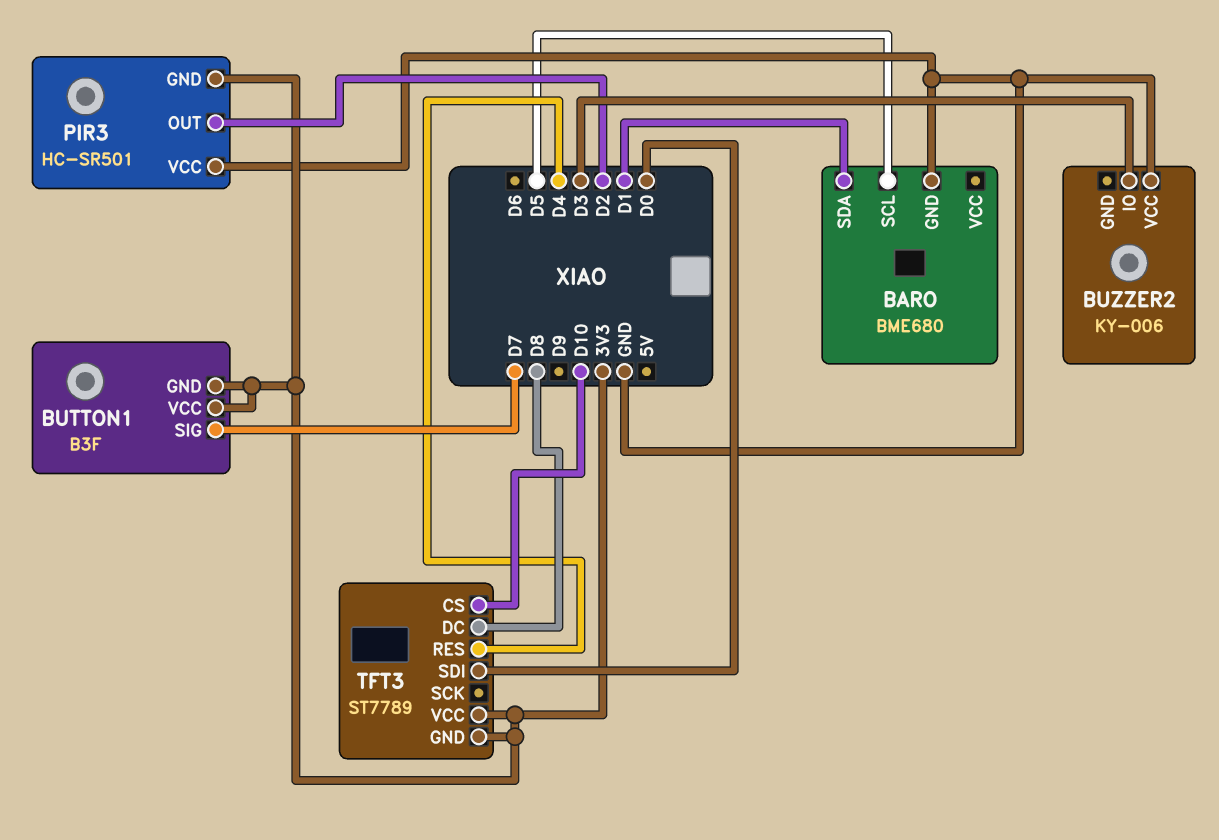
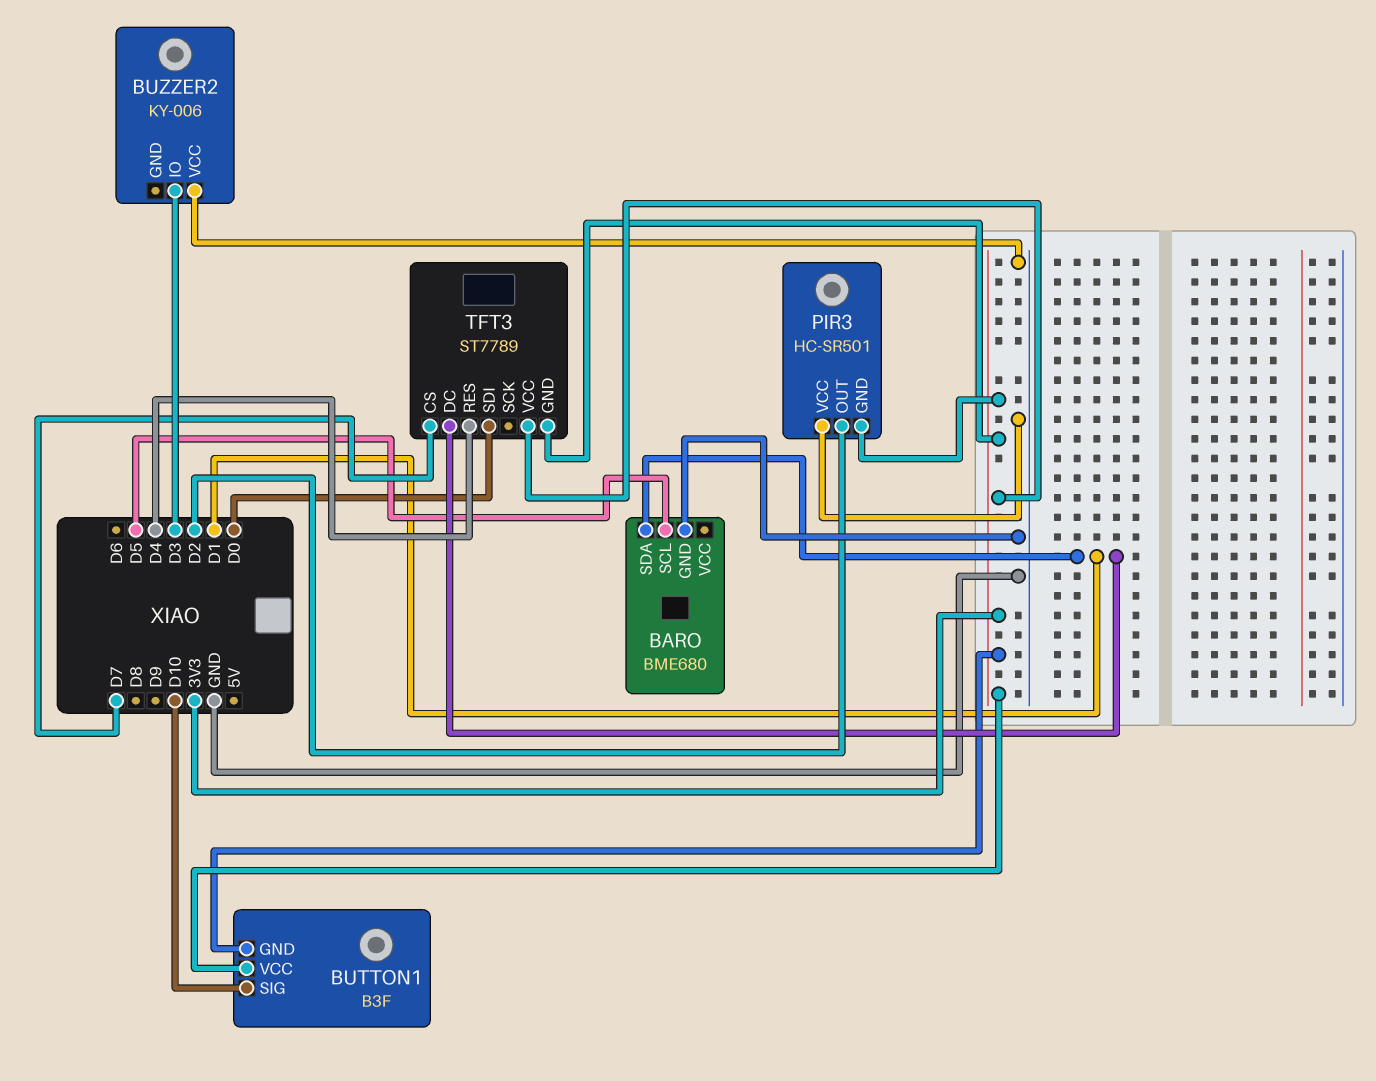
BUTTON1 pin SIG: D7 -> D10
TFT3 pin CS: D10 -> D7
TFT3 pin DC: D8 -> D1

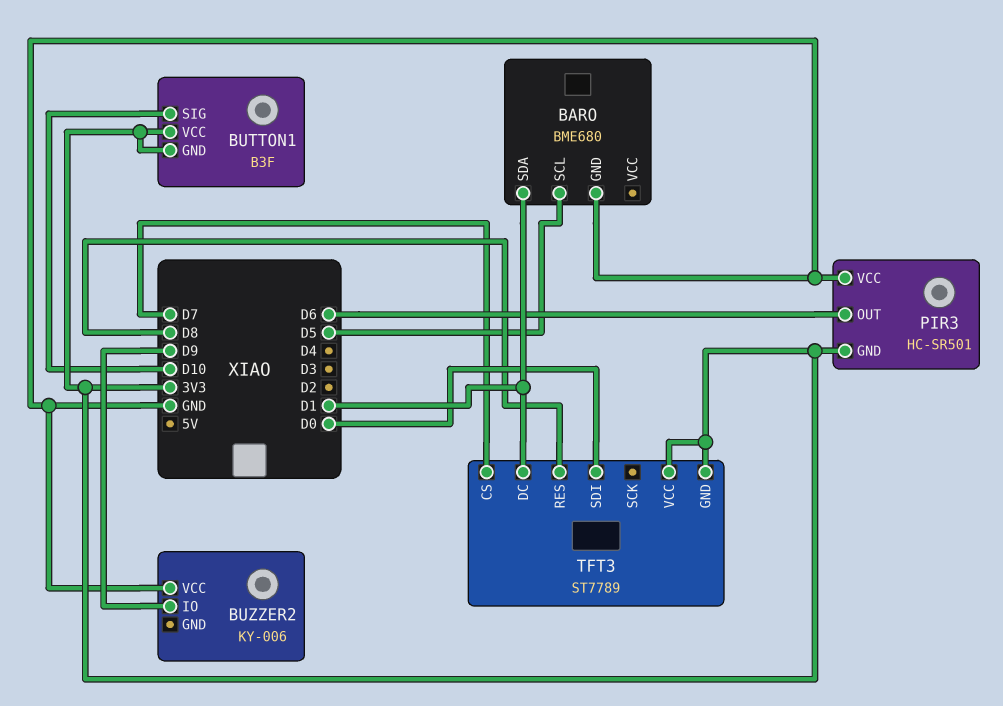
BUZZER2 pin IO: D3 -> D9
PIR3 pin OUT: D2 -> D6
TFT3 pin RES: D4 -> D8

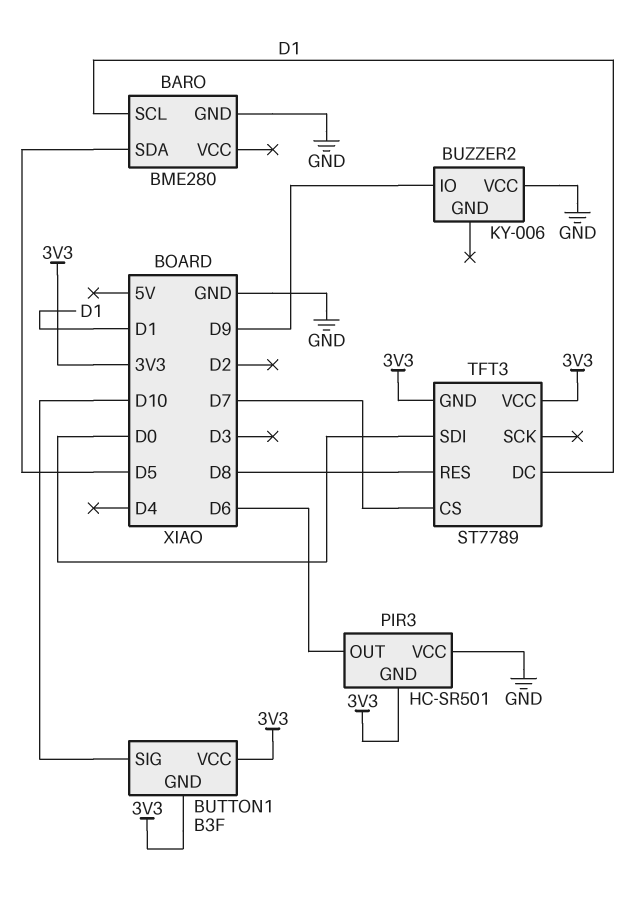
BARO: BME680 -> BME280
BARO pin SCL: D5 -> D1
BARO pin SDA: D1 -> D5

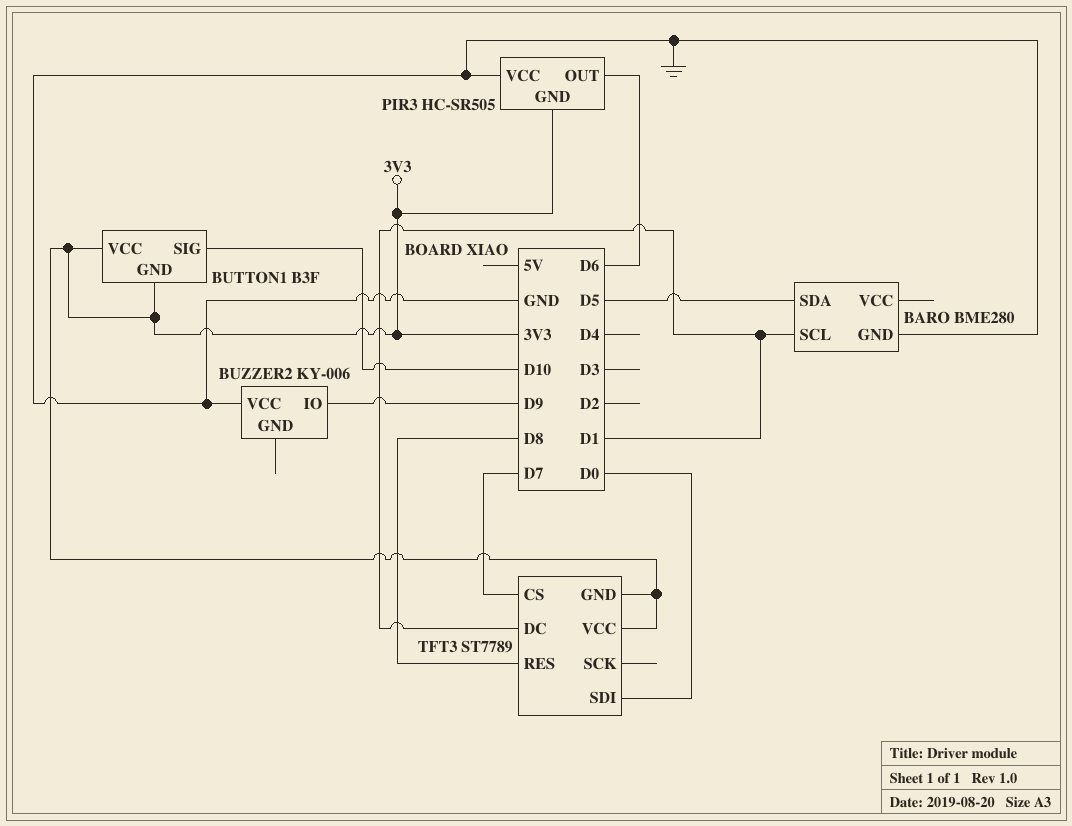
PIR3: HC-SR501 -> HC-SR505

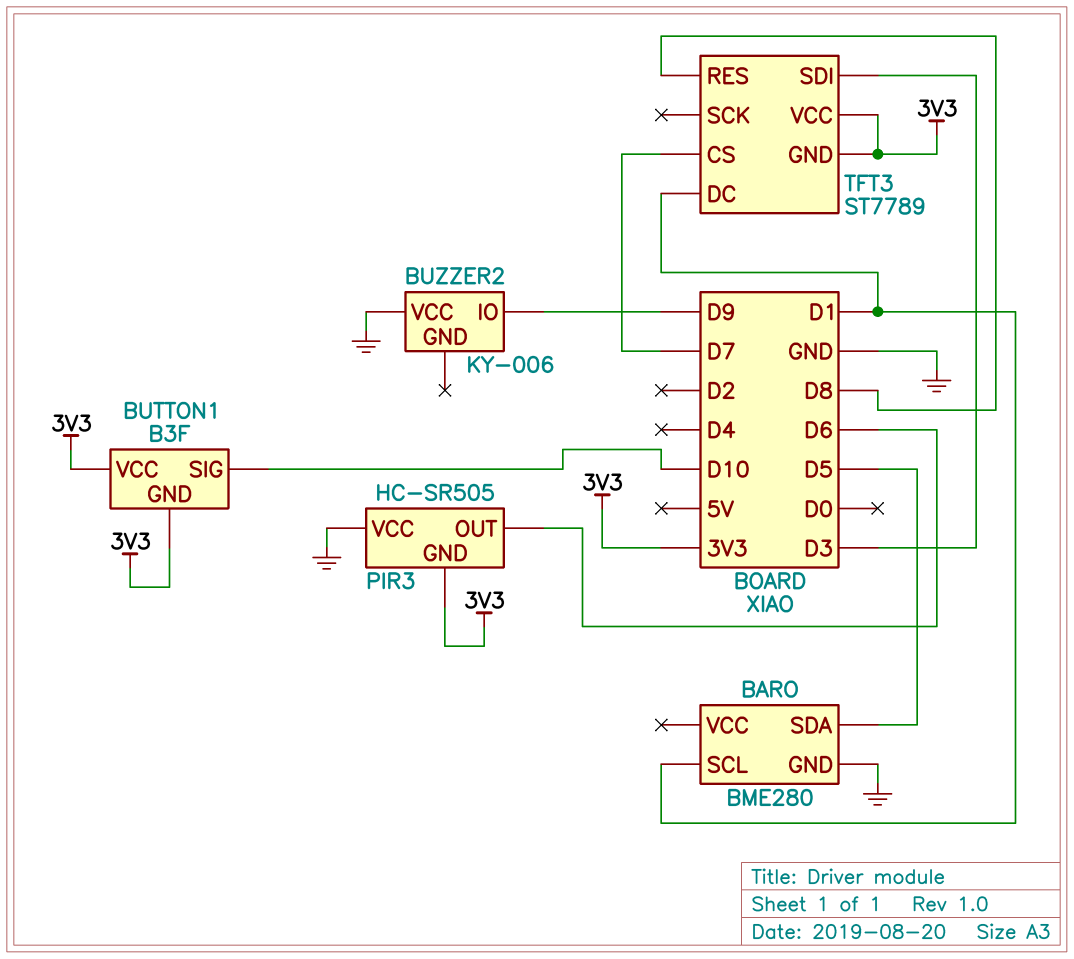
TFT3 pin SDI: D0 -> D3

